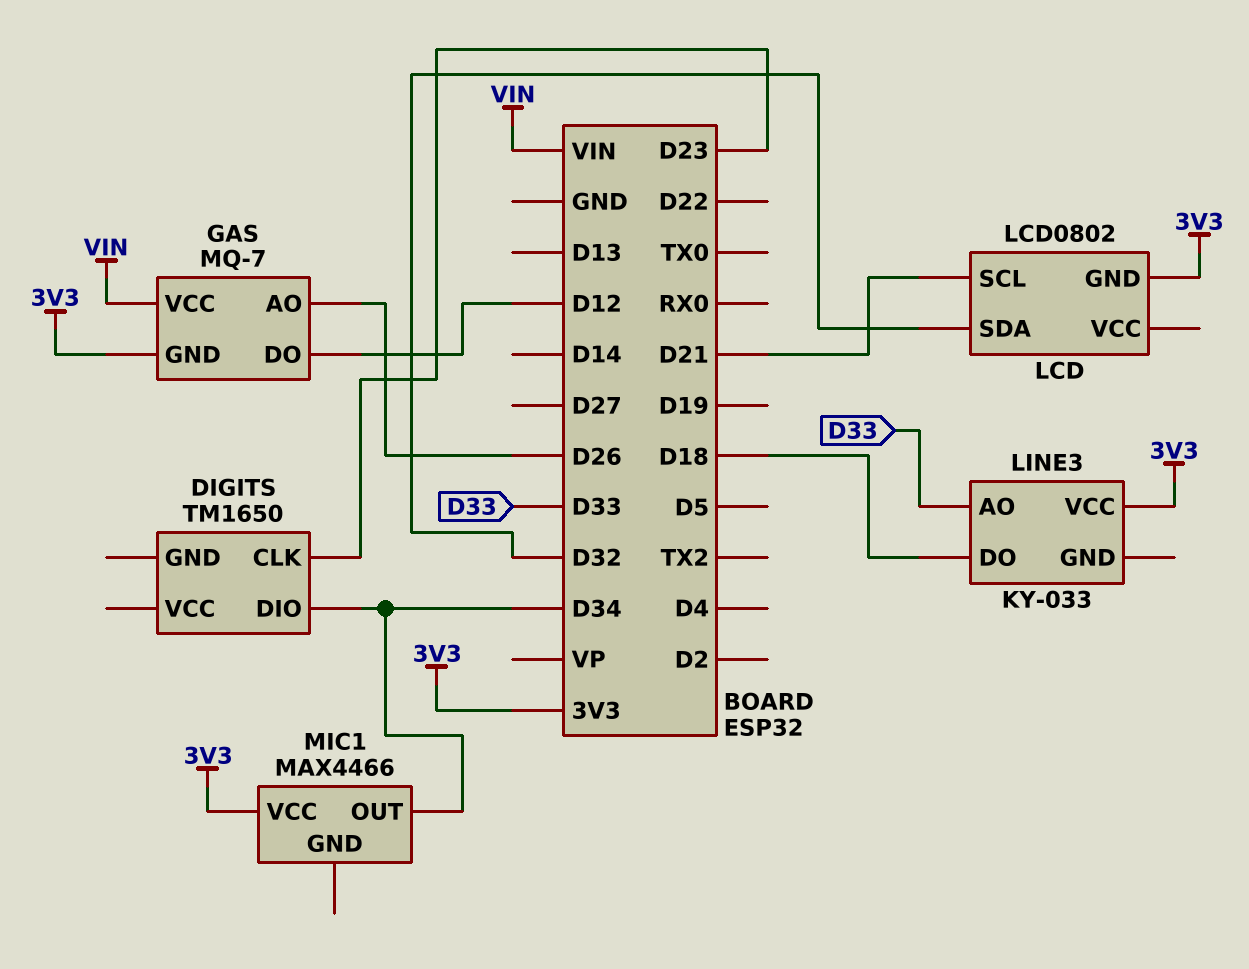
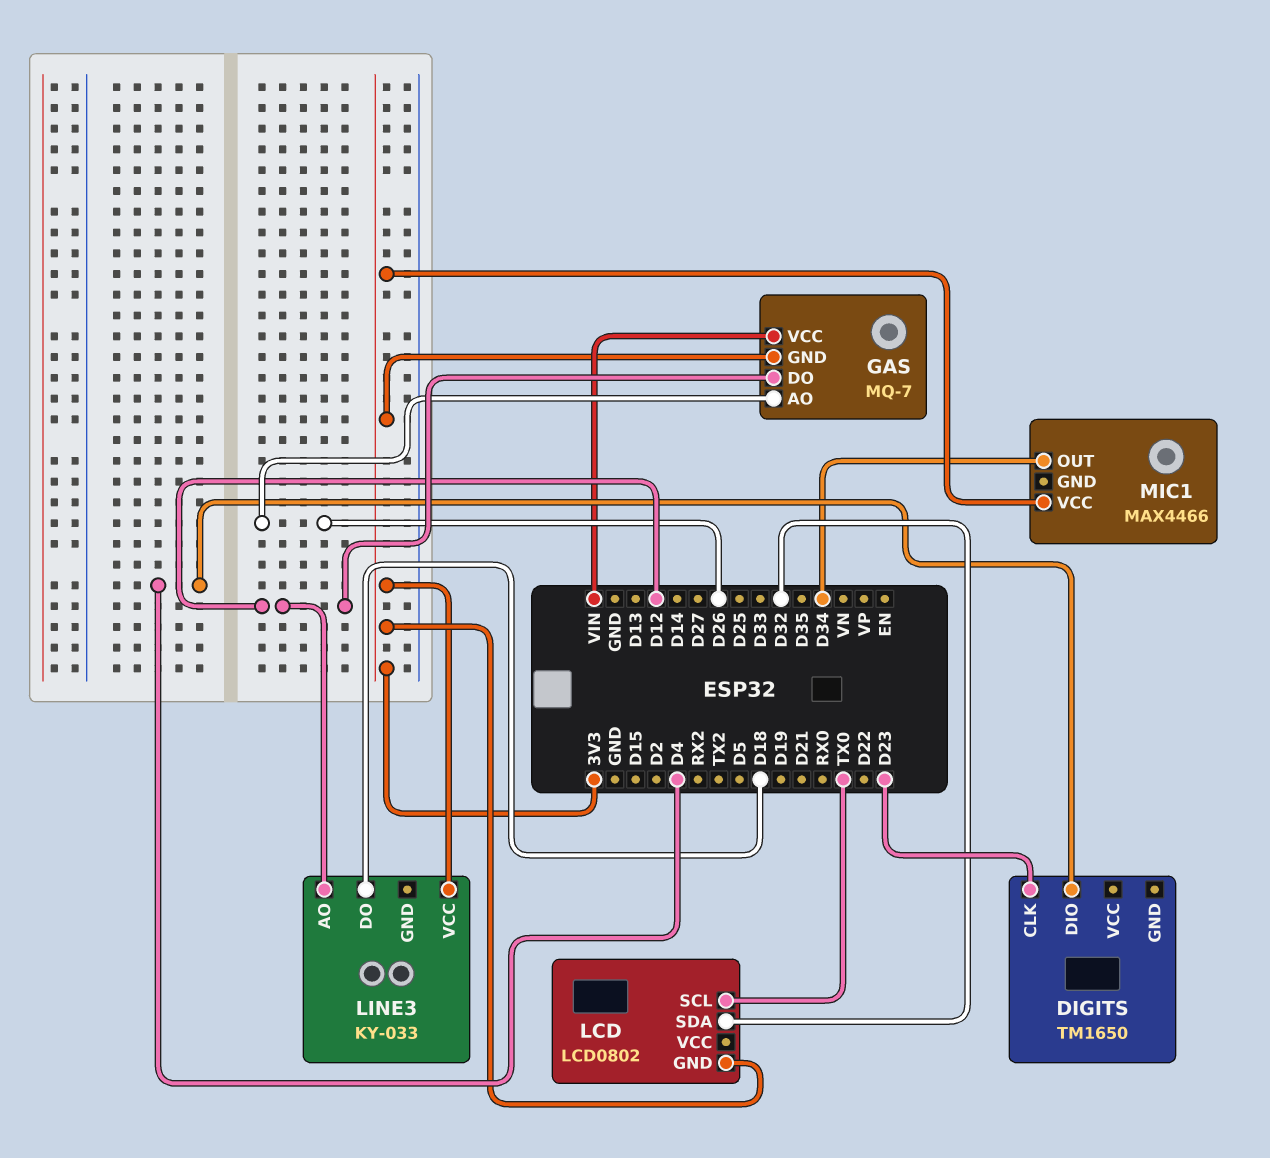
DIGITS pin DIO: D34 -> D4
LCD pin SCL: D21 -> TX0
LINE3 pin AO: D33 -> D12

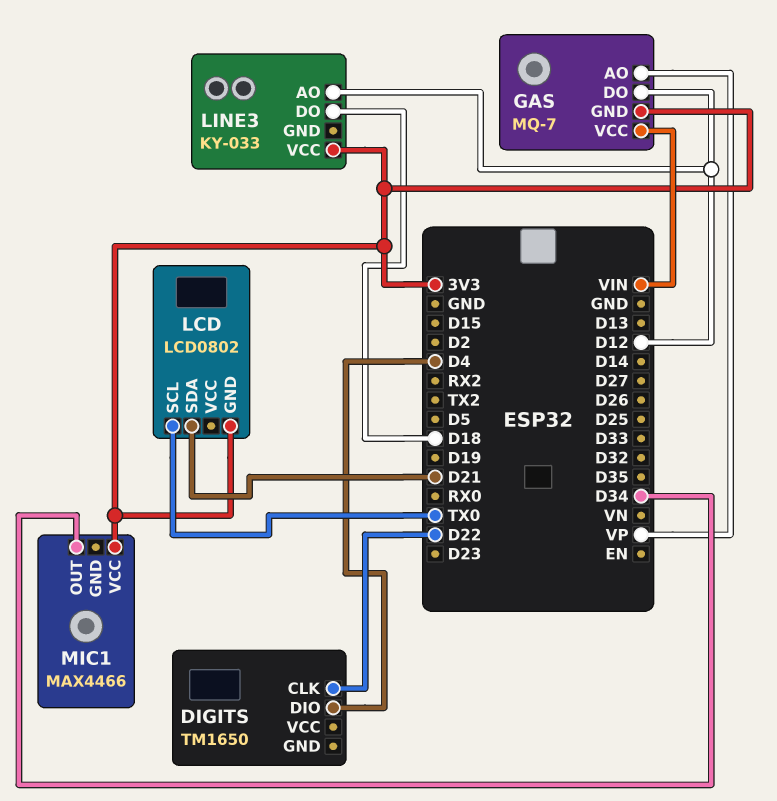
DIGITS pin CLK: D23 -> D22
GAS pin AO: D26 -> VP
LCD pin SDA: D32 -> D21

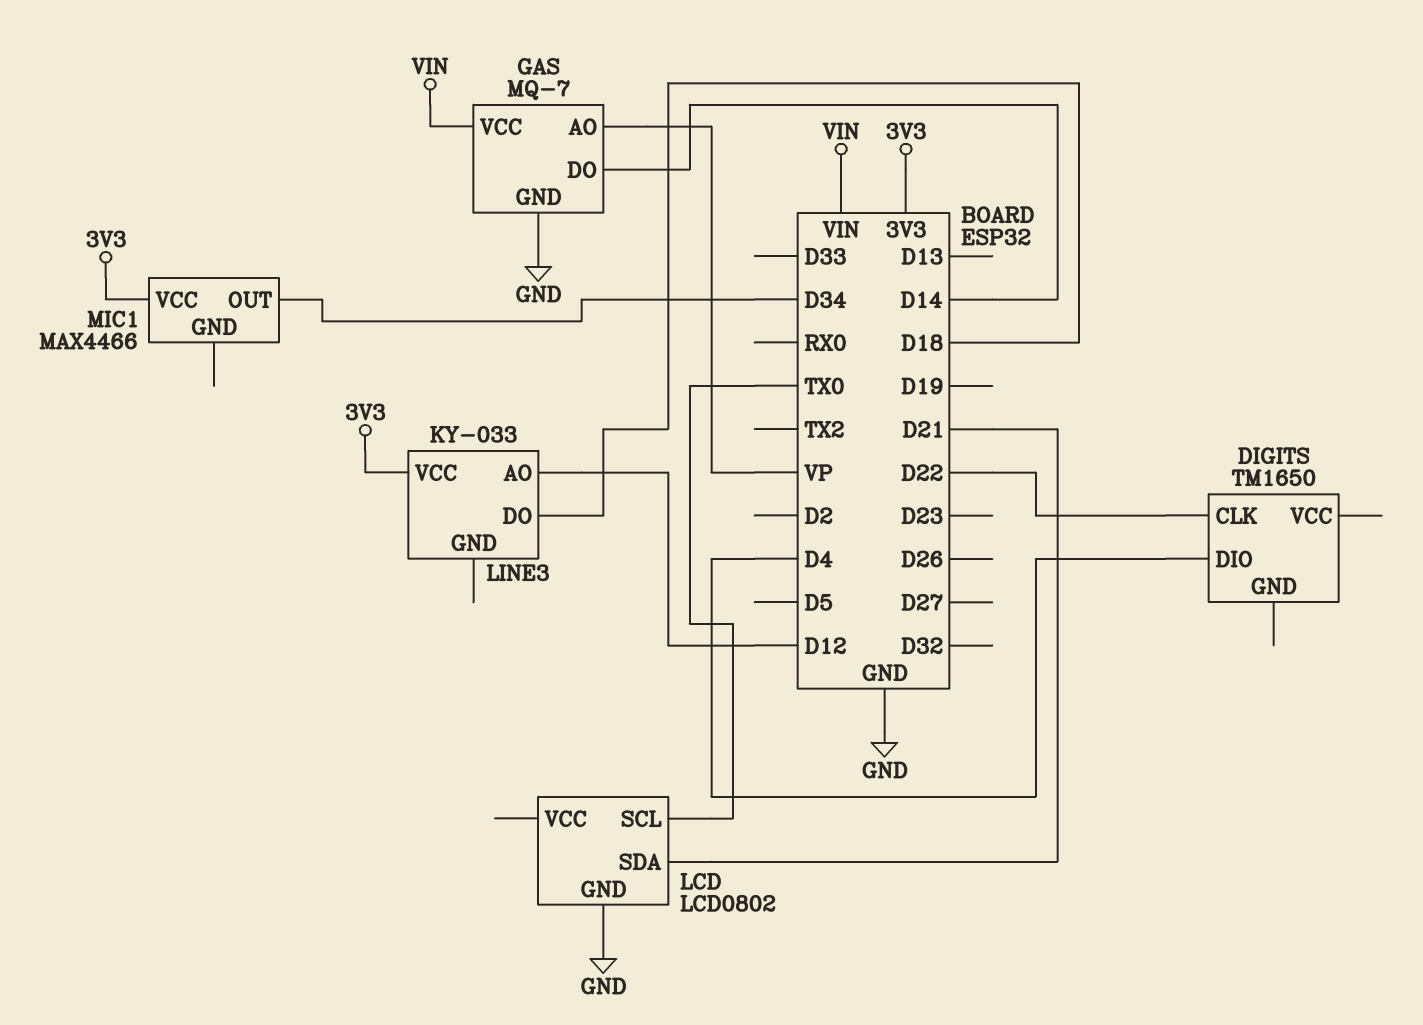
GAS pin DO: D12 -> D14
GAS pin GND: 3V3 -> GND
LCD pin GND: 3V3 -> GND

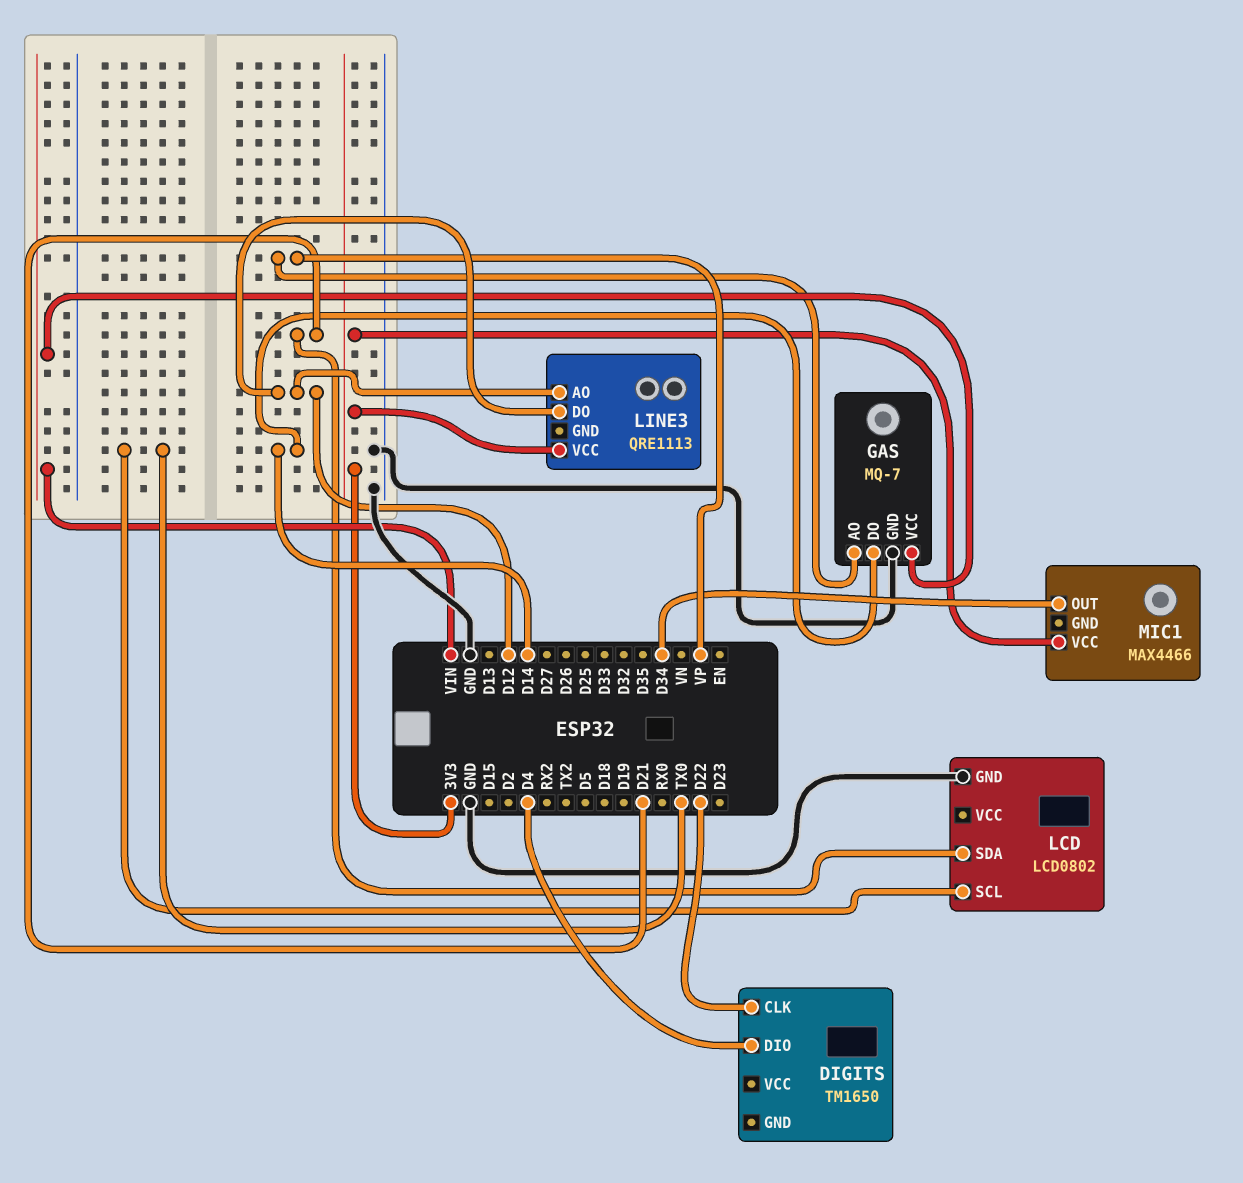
LINE3: KY-033 -> QRE1113
LINE3 pin DO: D18 -> D12

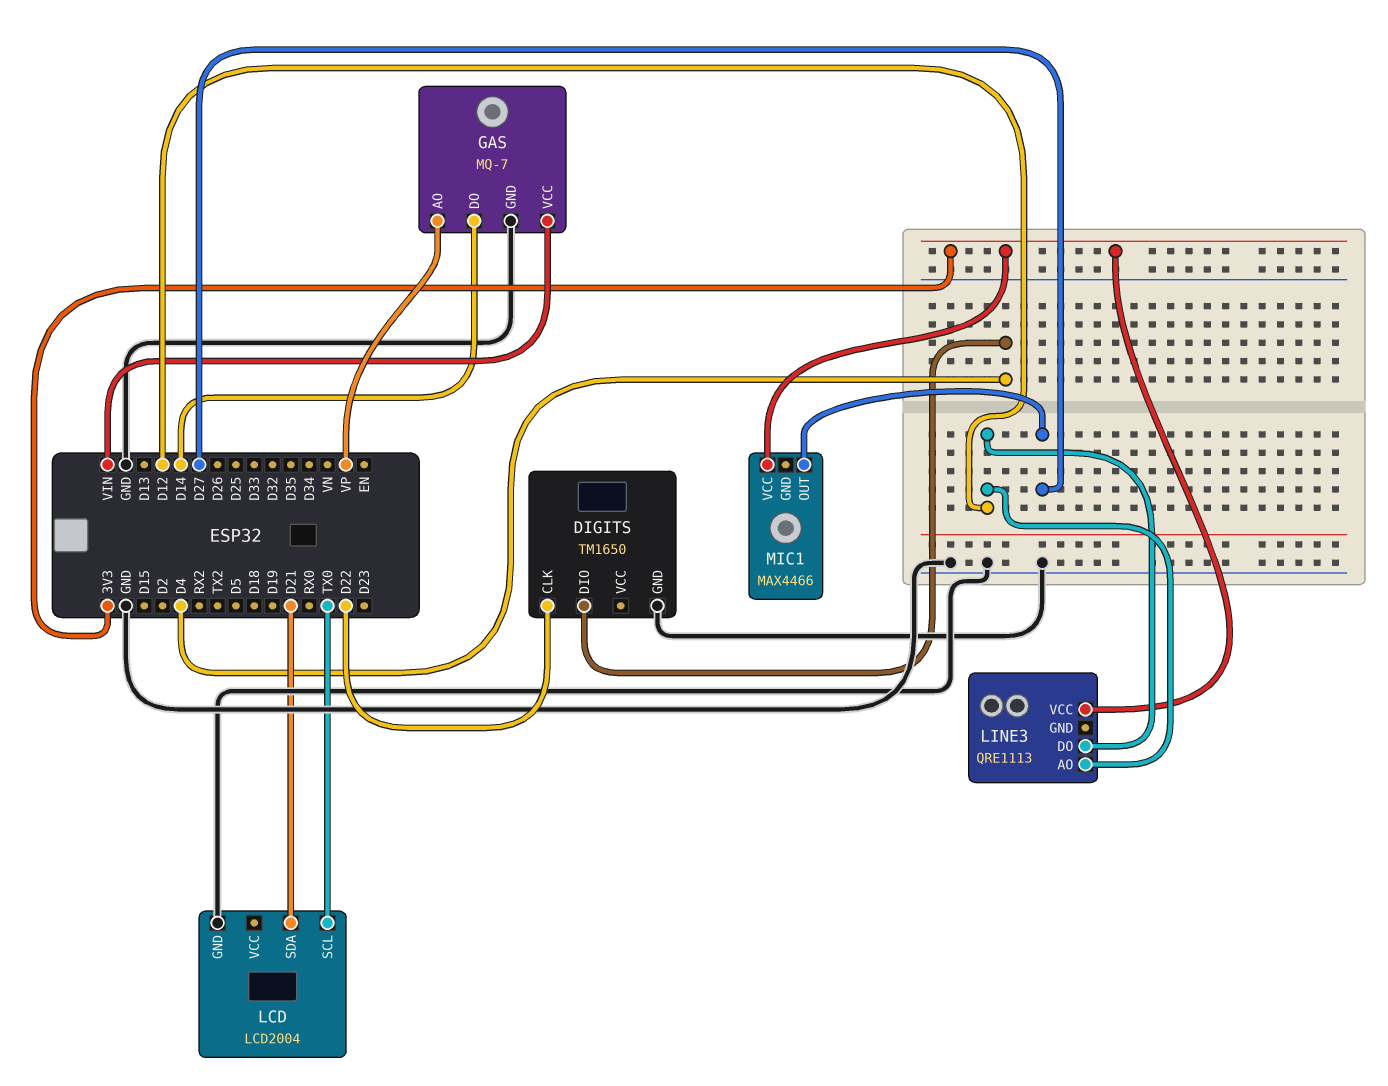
DIGITS pin GND: none -> GND
LCD: LCD0802 -> LCD2004
MIC1 pin OUT: D34 -> D27

